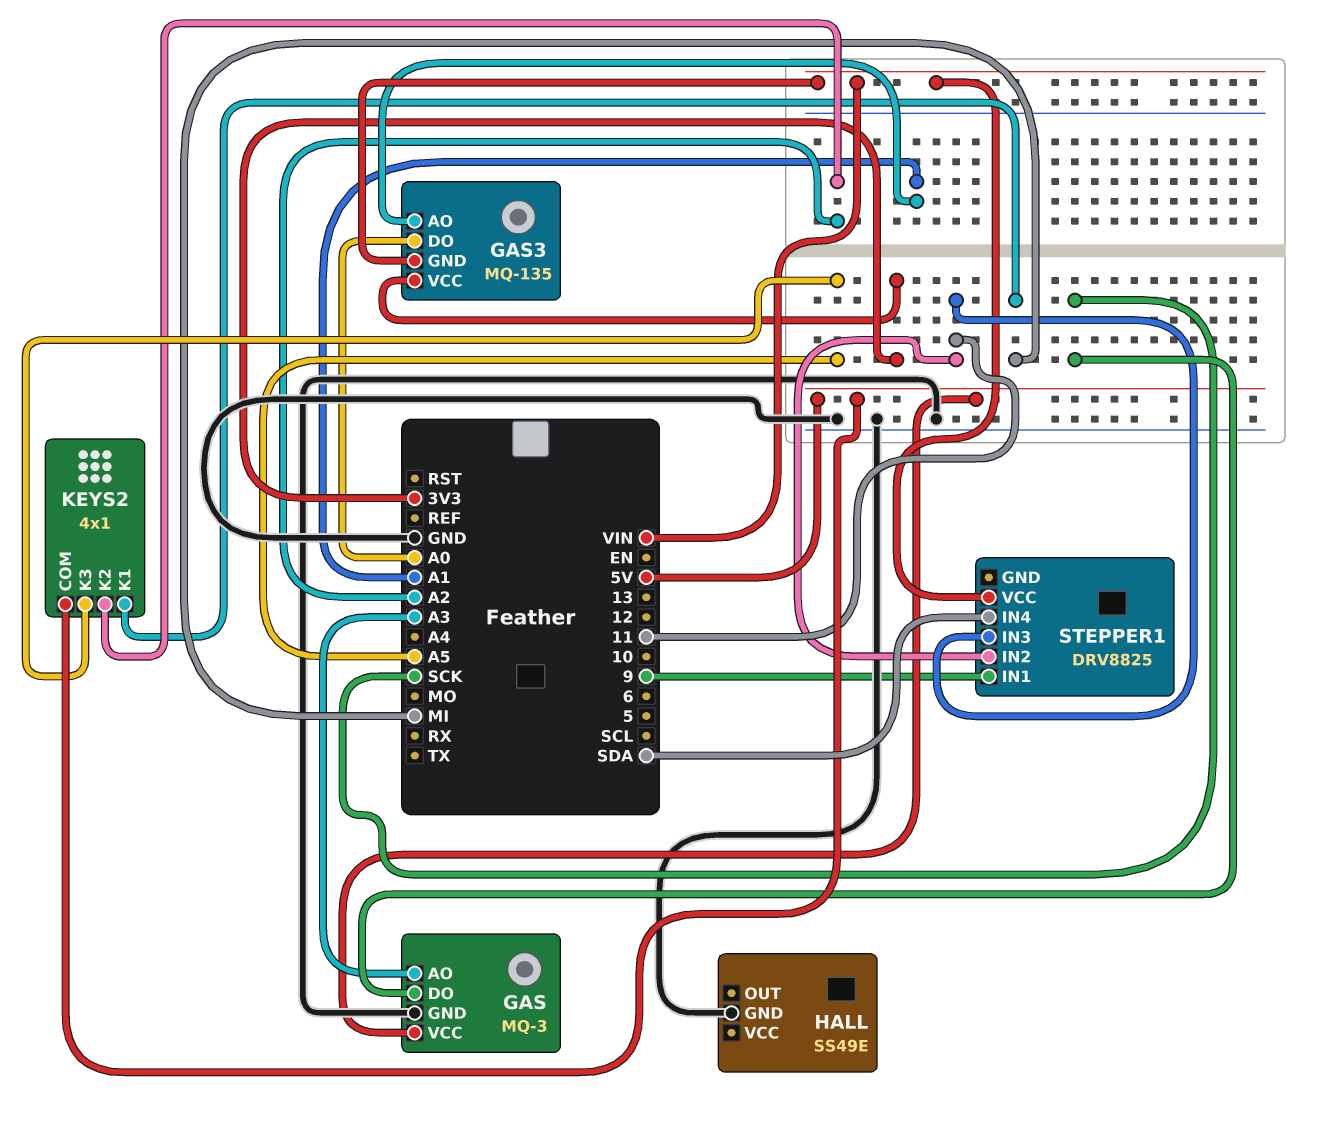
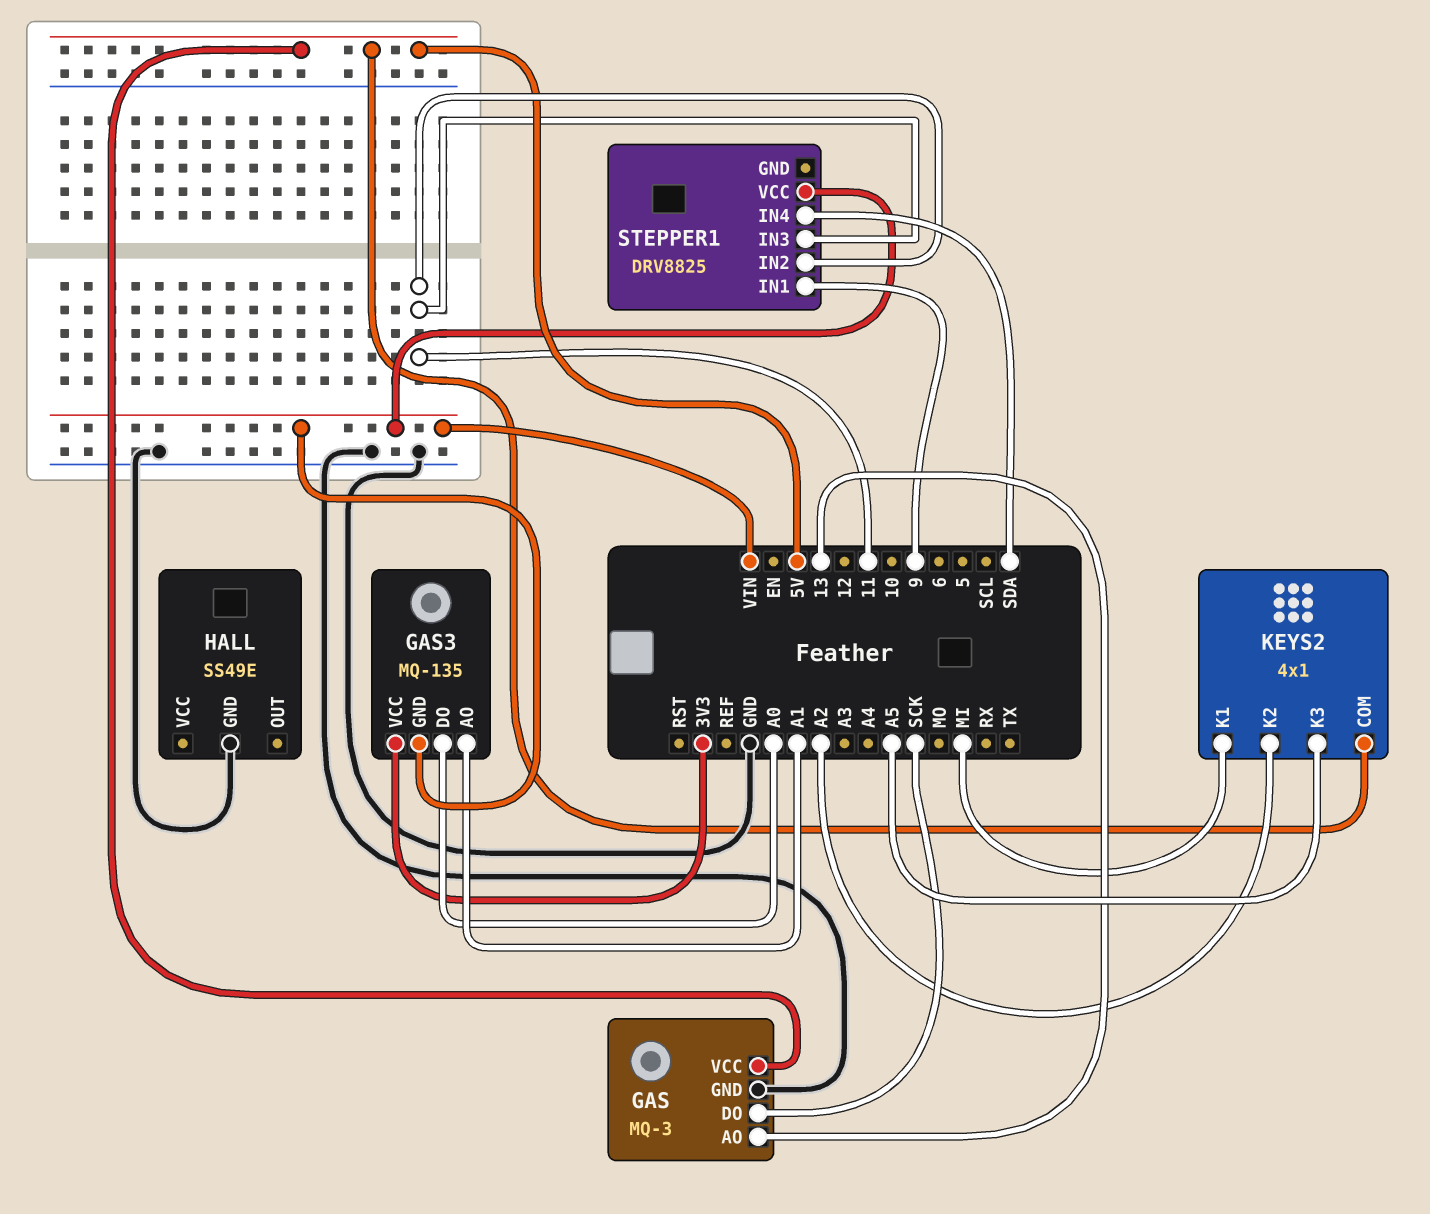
GAS pin AO: A3 -> 13

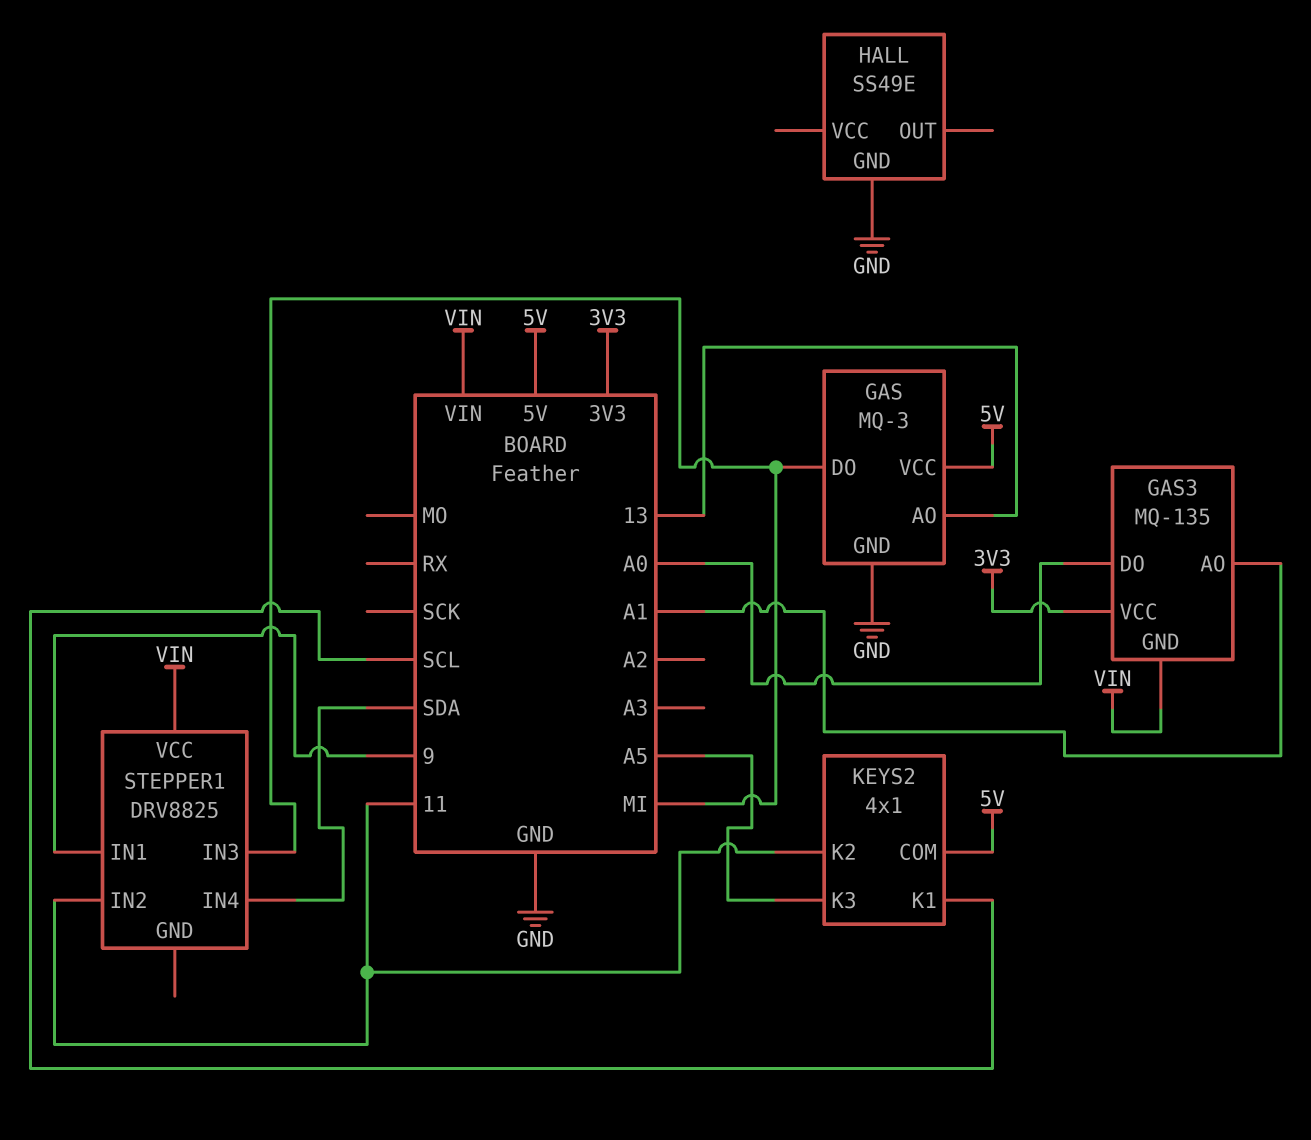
GAS pin DO: SCK -> MI
KEYS2 pin K1: MI -> SCL
KEYS2 pin K2: A2 -> 11
STEPPER1 pin IN3: 11 -> MI

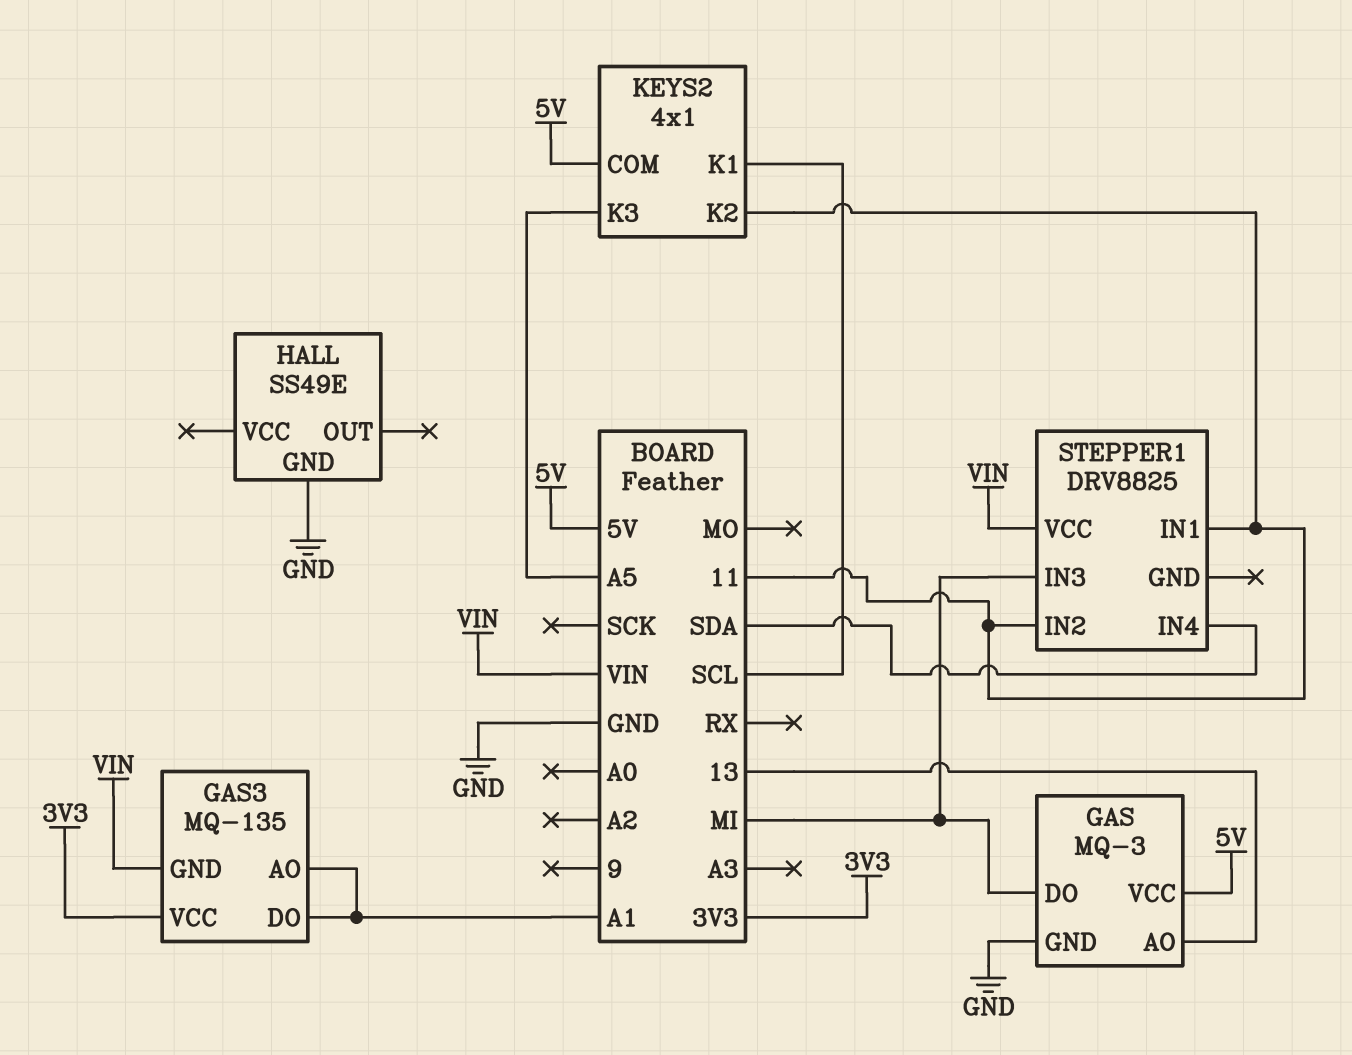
GAS3 pin DO: A0 -> A1
STEPPER1 pin IN1: 9 -> 11

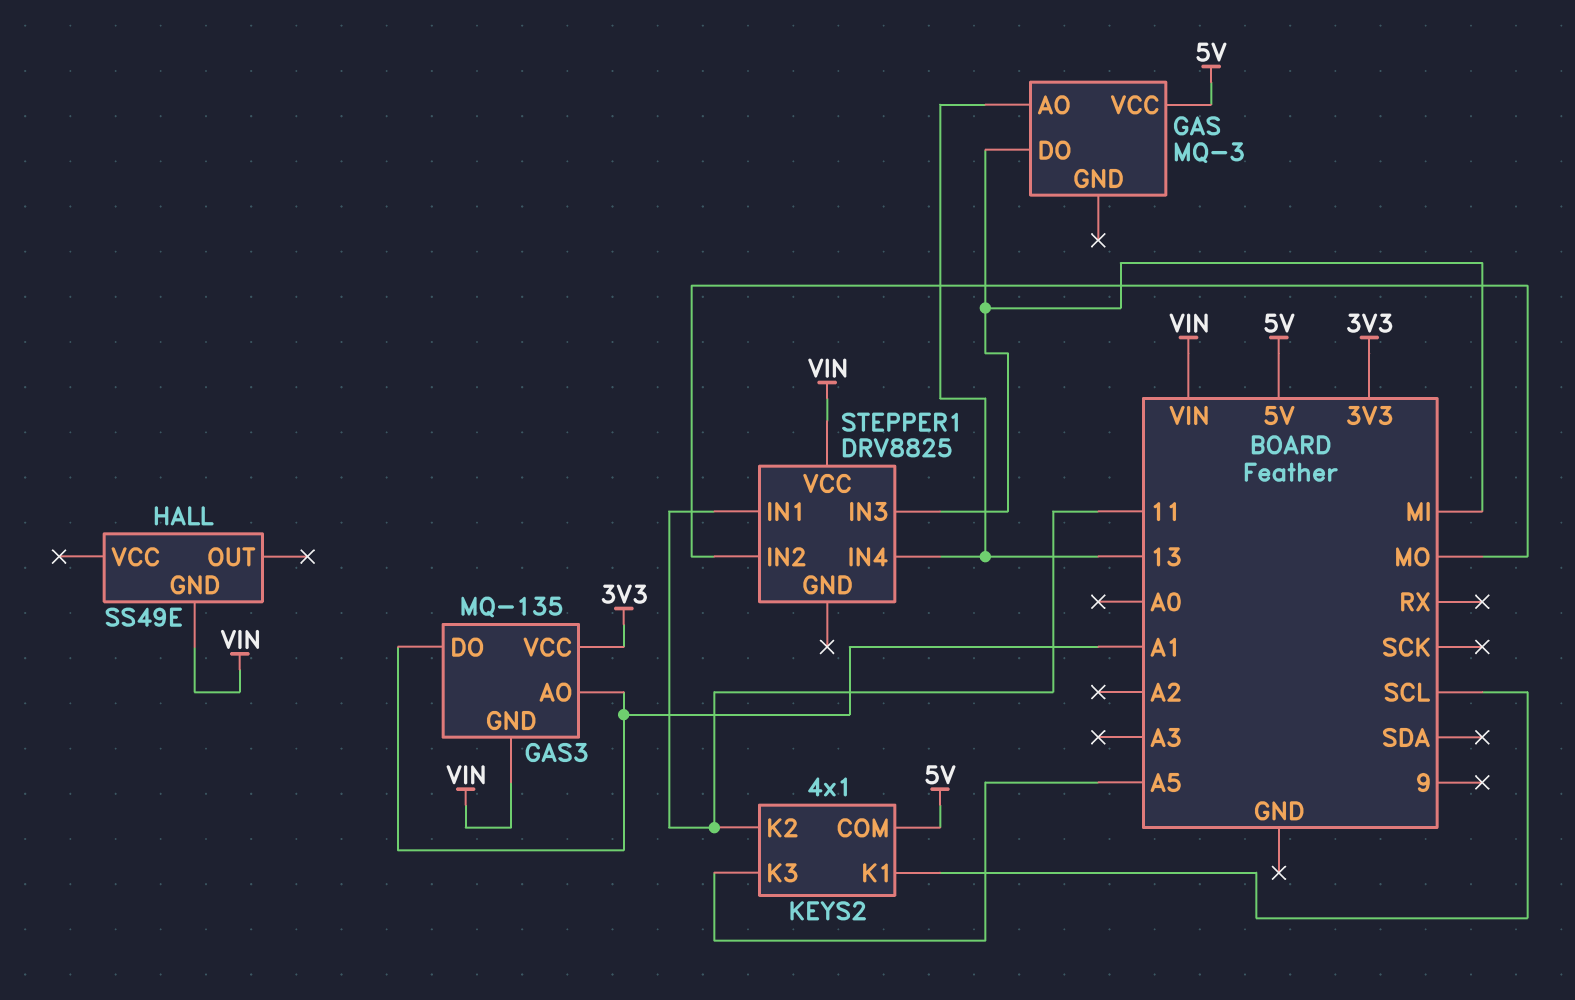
GAS pin GND: GND -> none
HALL pin GND: GND -> VIN
STEPPER1 pin IN2: 11 -> MO
STEPPER1 pin IN4: SDA -> 13

